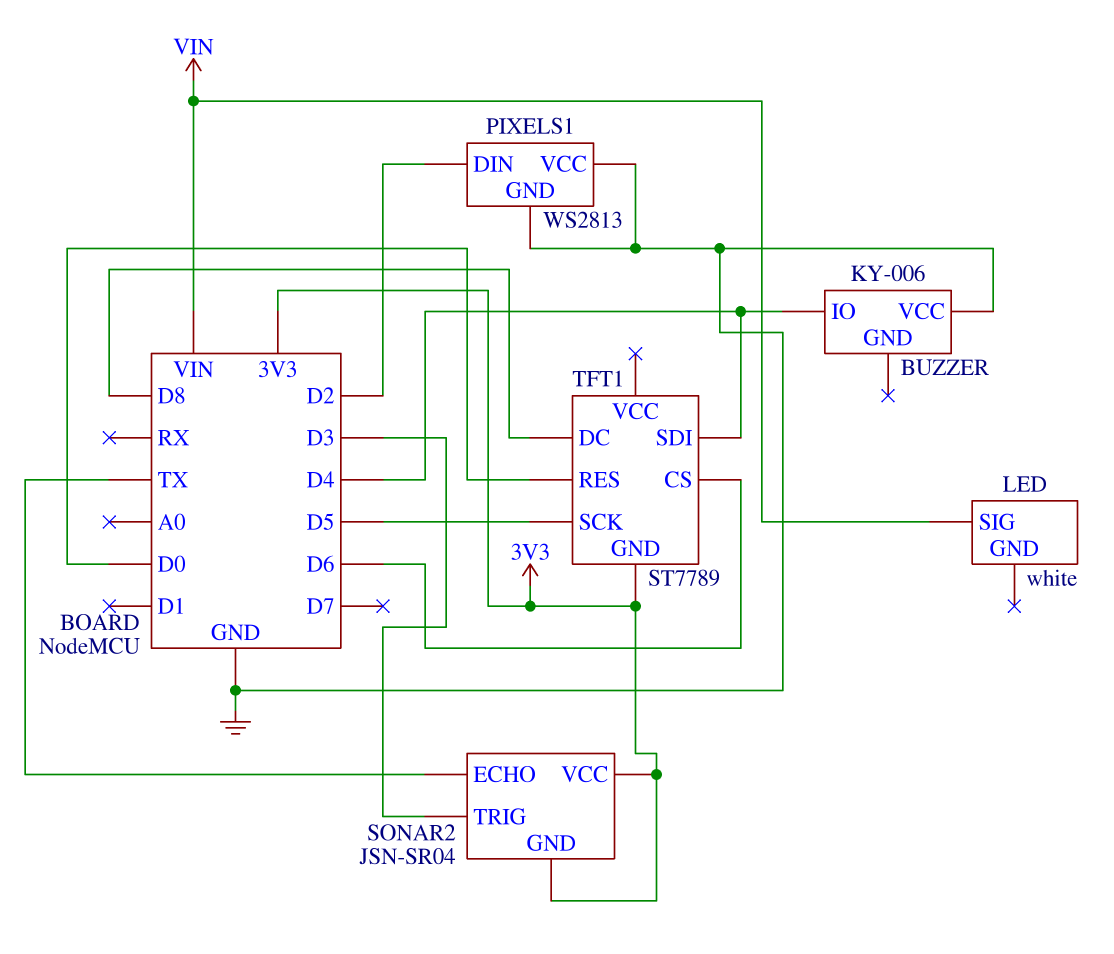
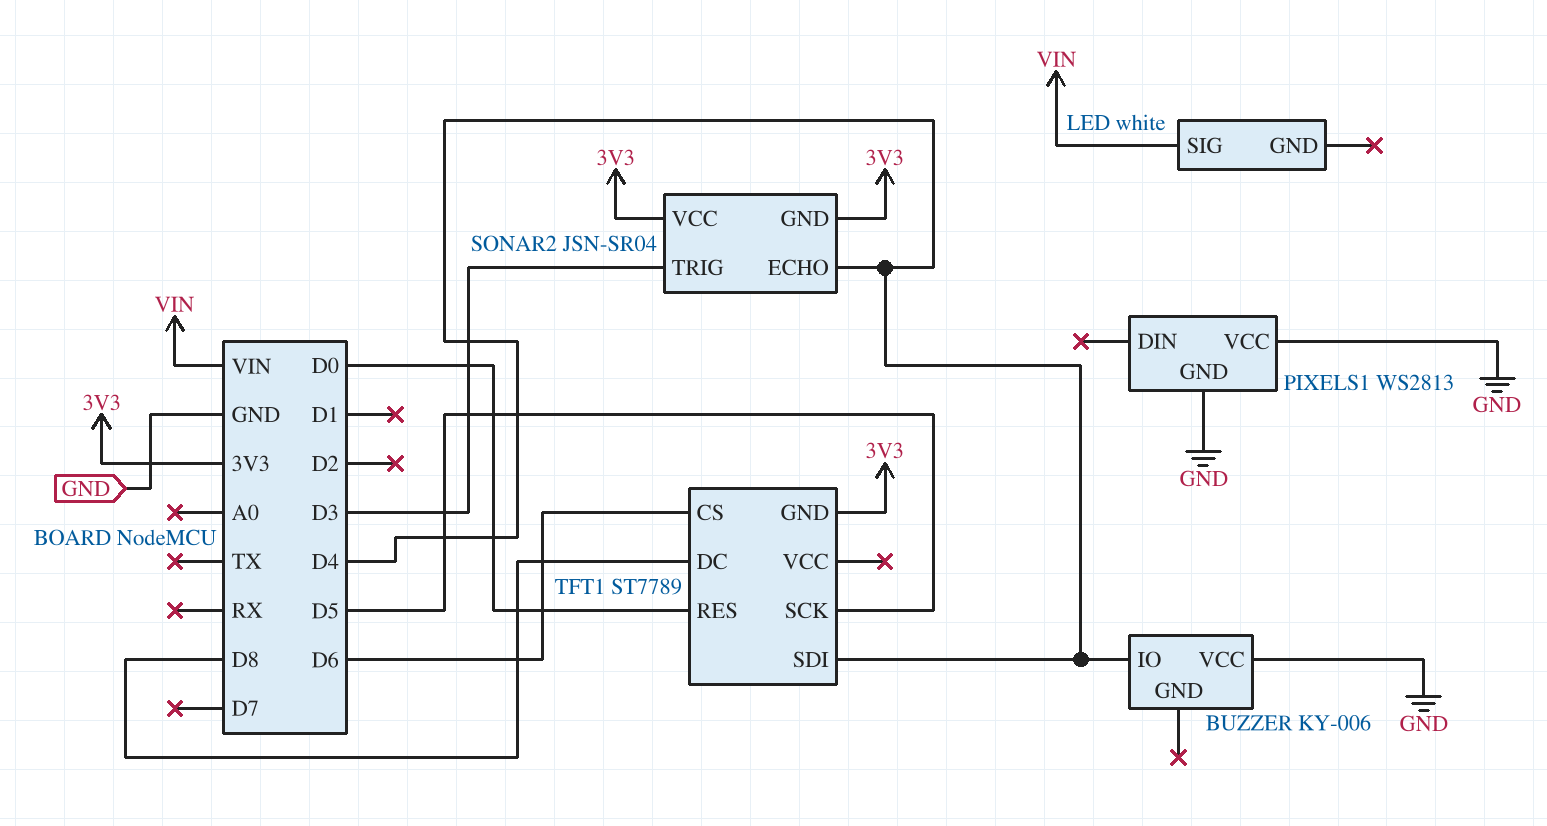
PIXELS1 pin DIN: D2 -> none
SONAR2 pin ECHO: TX -> D4

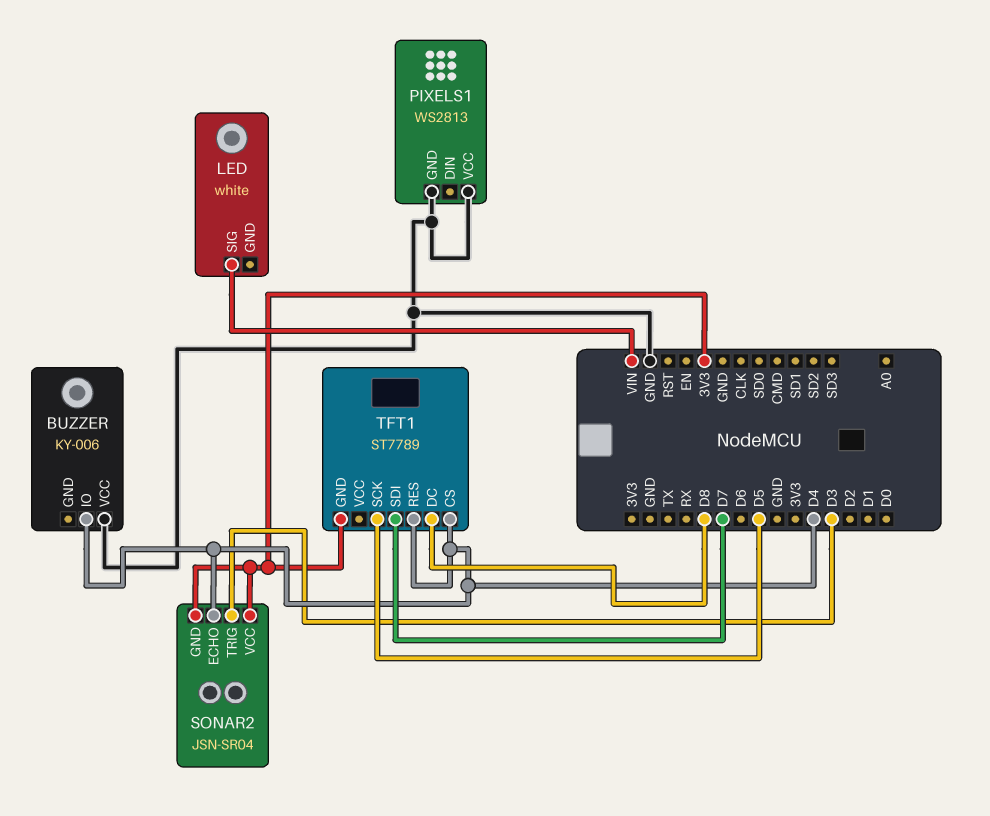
TFT1 pin CS: D6 -> D4
TFT1 pin RES: D0 -> D4
TFT1 pin SDI: D4 -> D7

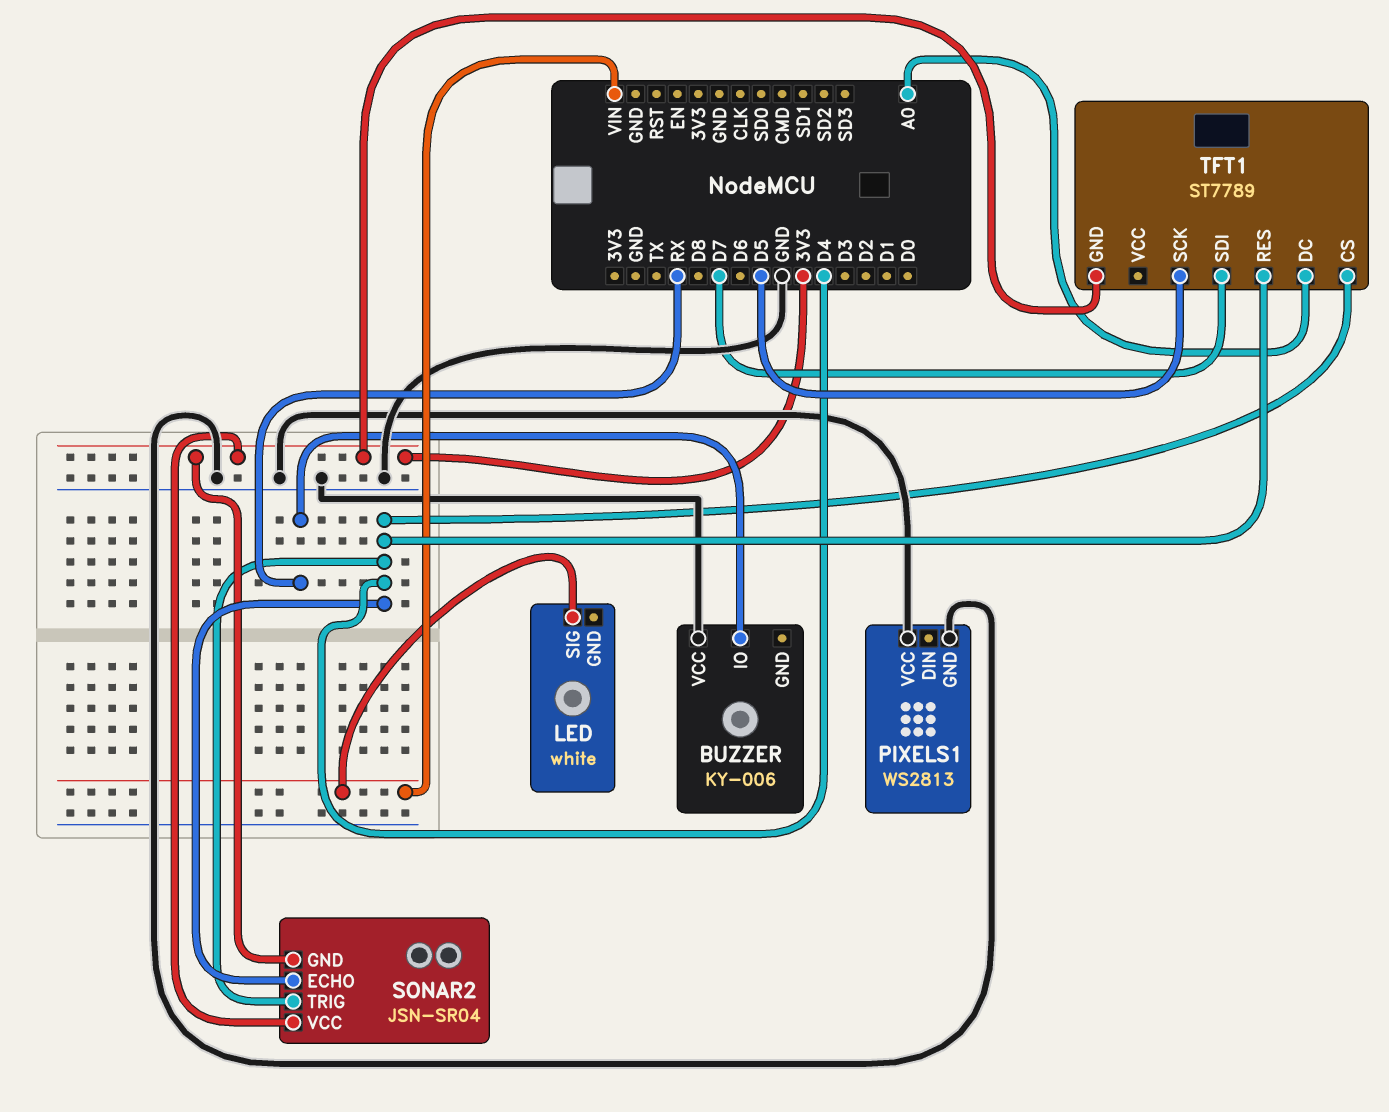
BUZZER pin IO: D4 -> RX
SONAR2 pin TRIG: D3 -> D4
TFT1 pin DC: D8 -> A0

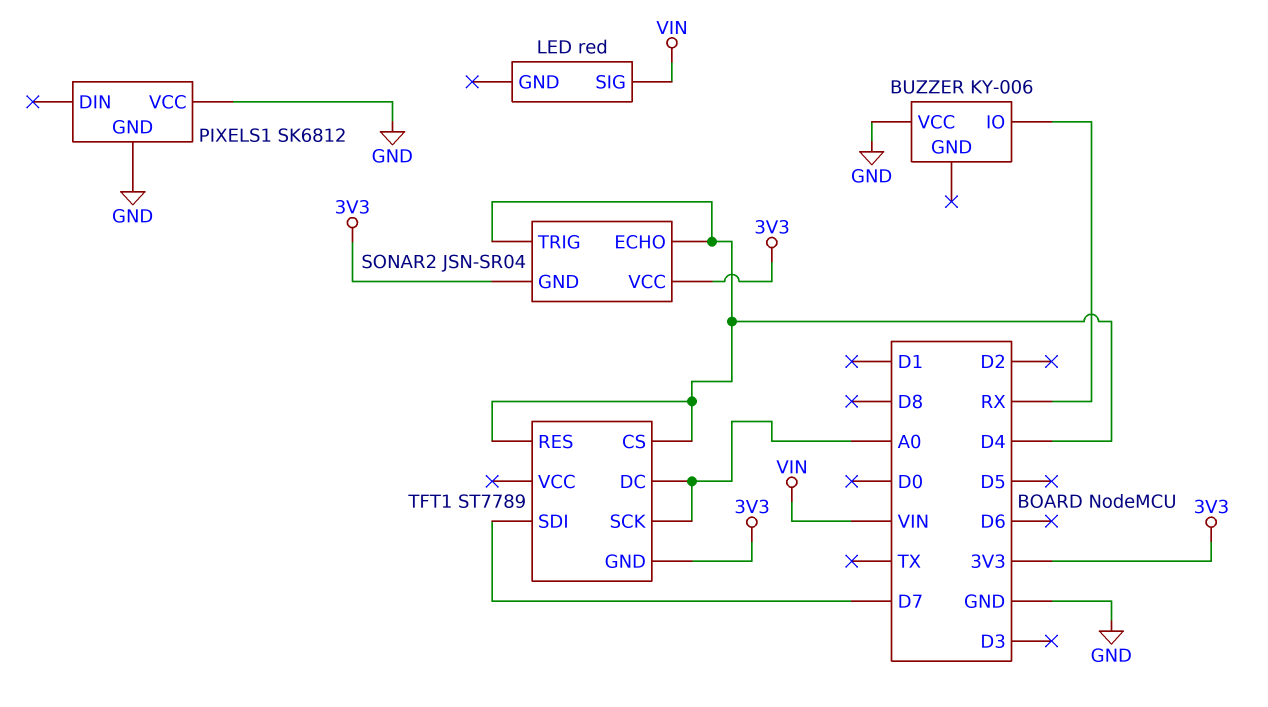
LED: white -> red
PIXELS1: WS2813 -> SK6812
TFT1 pin SCK: D5 -> A0

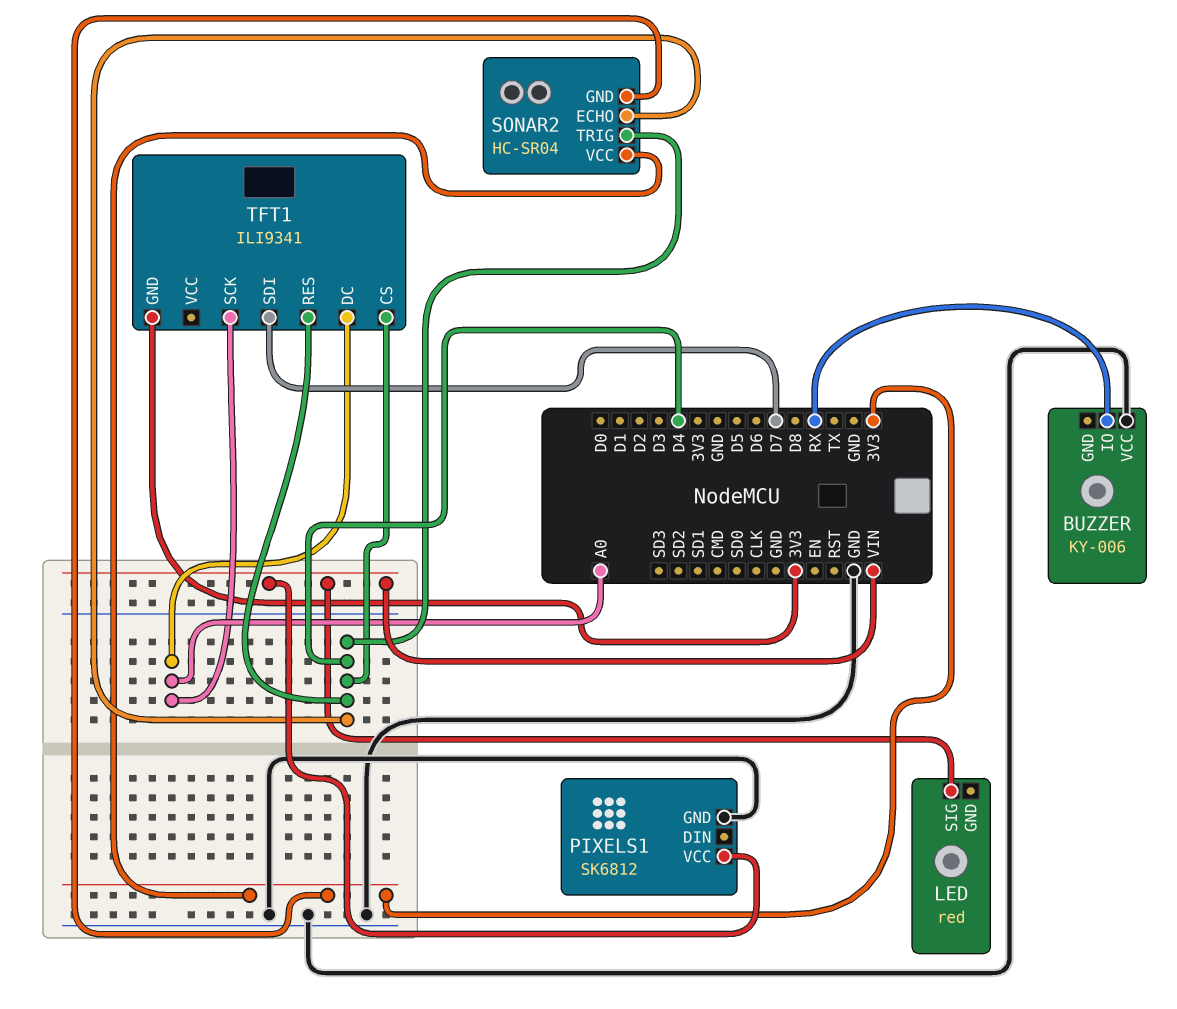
PIXELS1 pin VCC: GND -> VIN
SONAR2: JSN-SR04 -> HC-SR04
TFT1: ST7789 -> ILI9341

